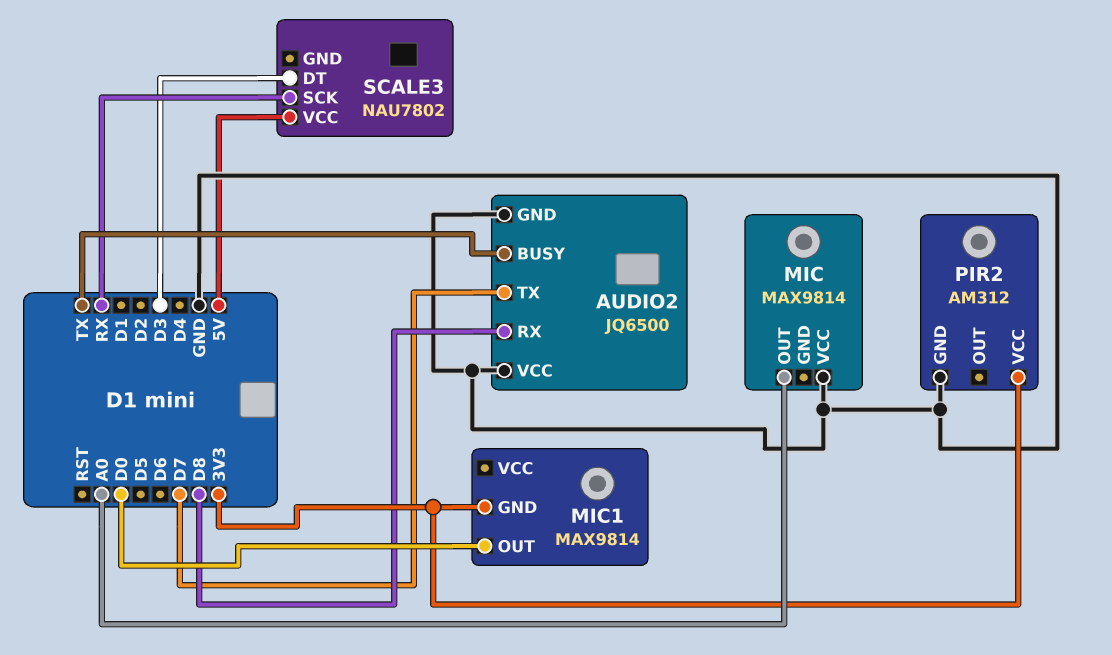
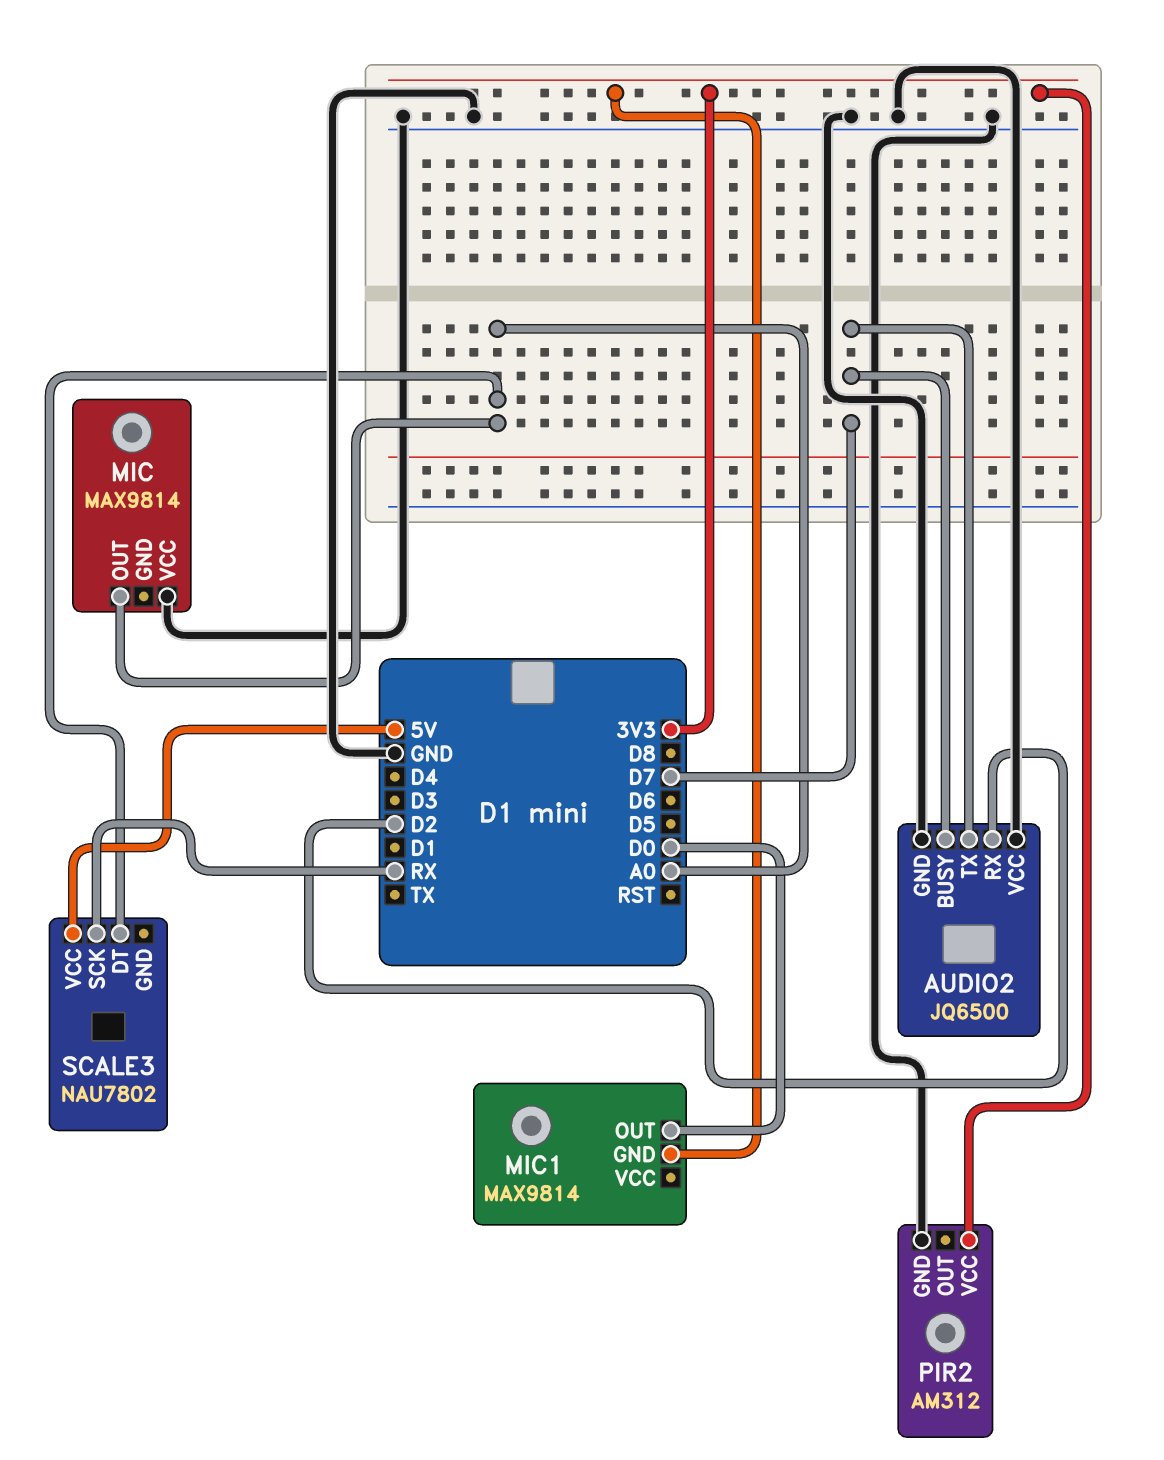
AUDIO2 pin BUSY: TX -> D7
AUDIO2 pin RX: D8 -> D2
SCALE3 pin DT: D3 -> A0

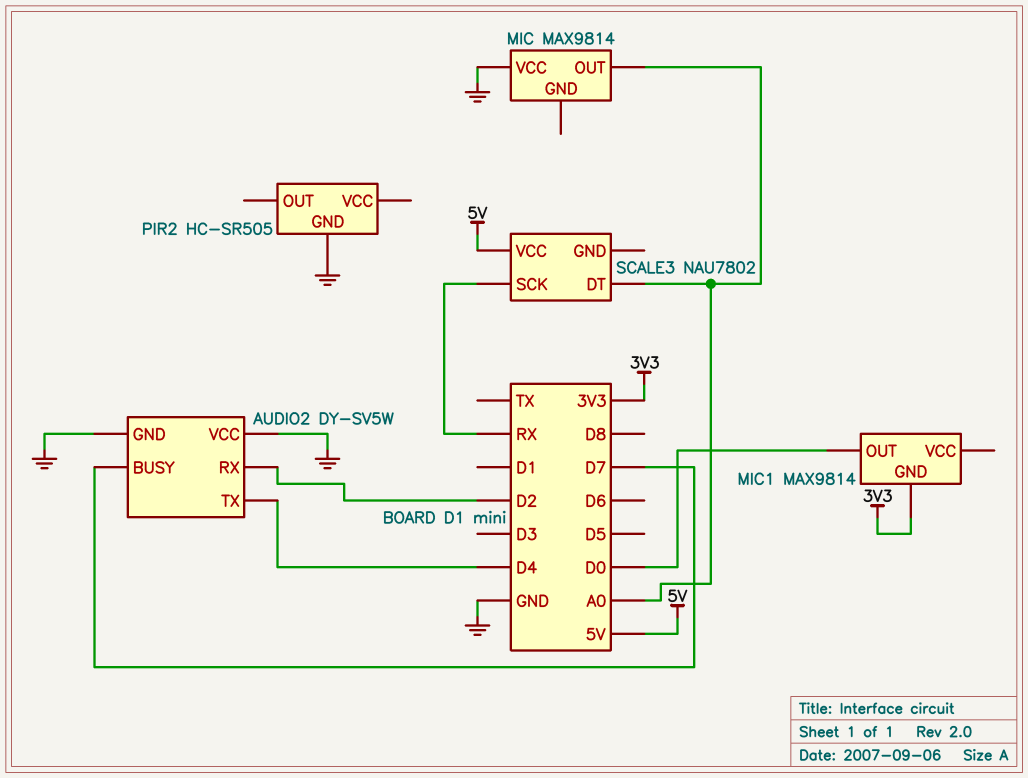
AUDIO2: JQ6500 -> DY-SV5W
AUDIO2 pin TX: D7 -> D4
PIR2: AM312 -> HC-SR505
PIR2 pin VCC: 3V3 -> none

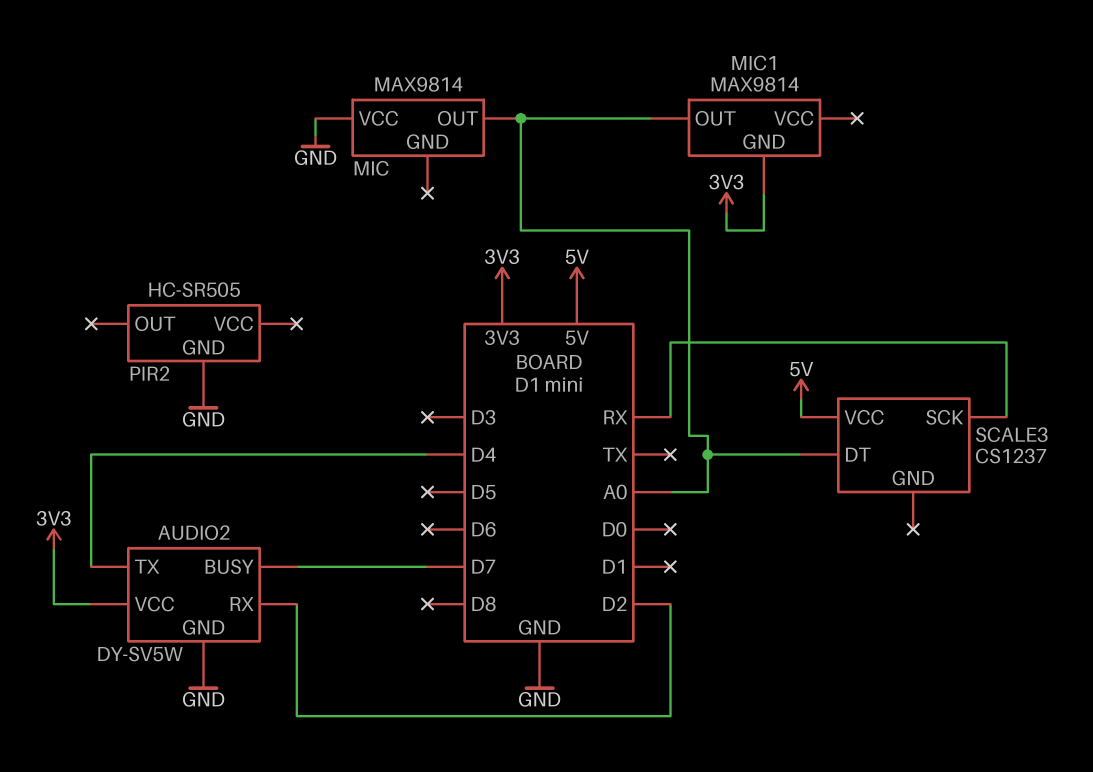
AUDIO2 pin VCC: GND -> 3V3
MIC1 pin OUT: D0 -> A0
SCALE3: NAU7802 -> CS1237

